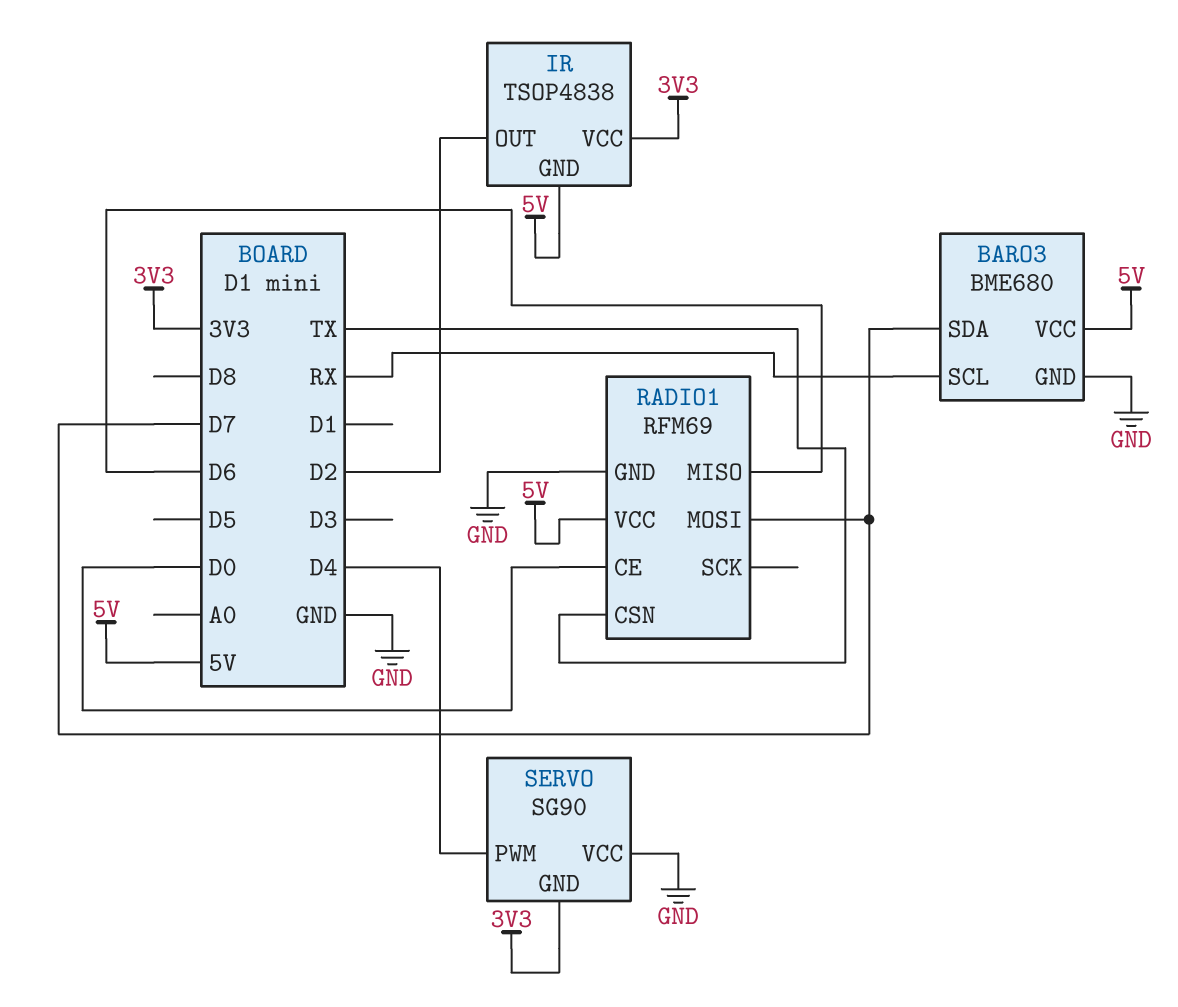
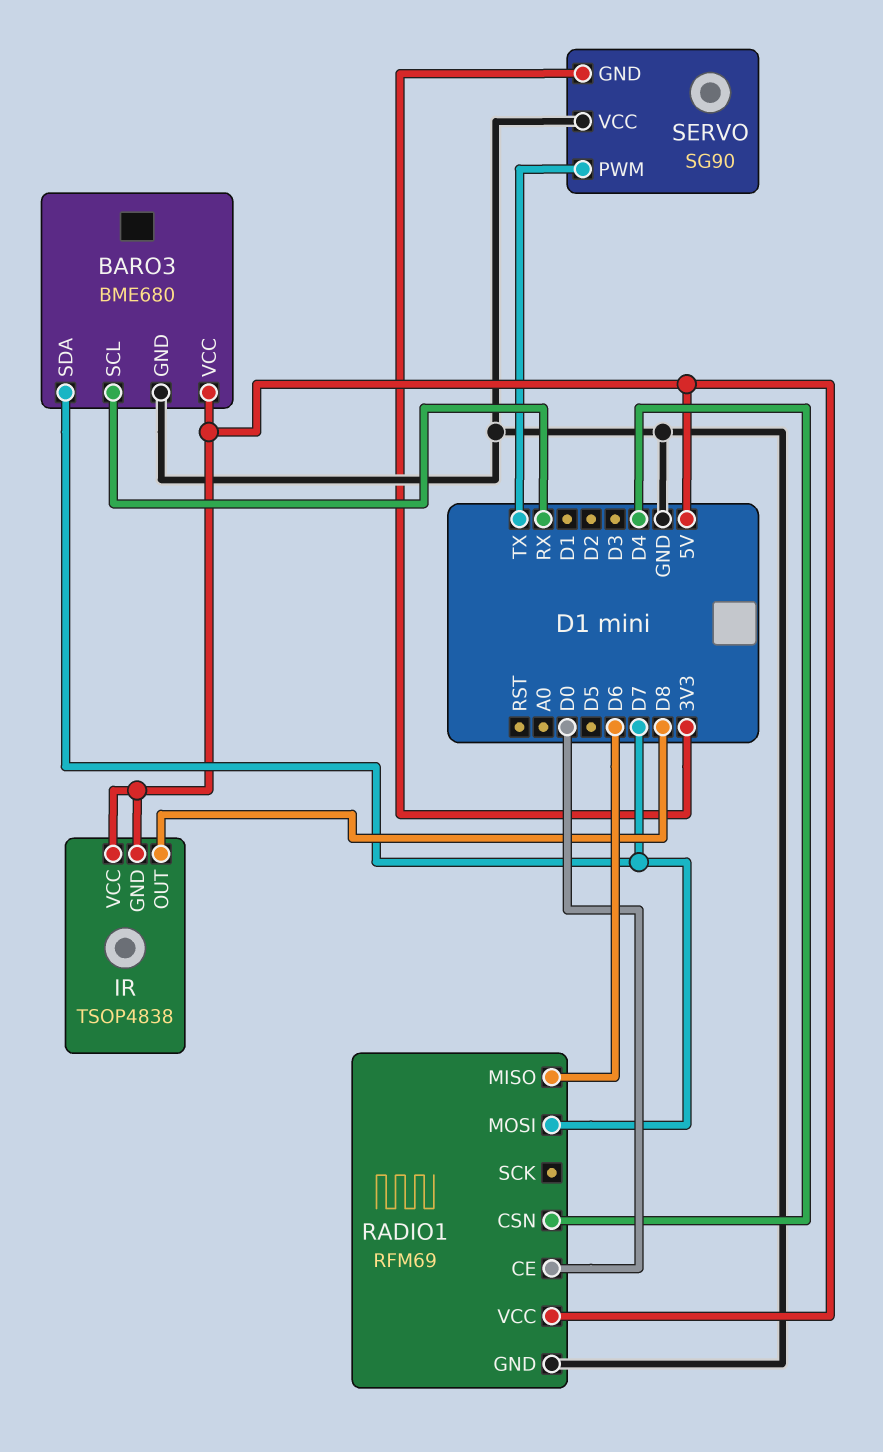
IR pin OUT: D2 -> D8
IR pin VCC: 3V3 -> 5V
RADIO1 pin CSN: TX -> D4
SERVO pin PWM: D4 -> TX

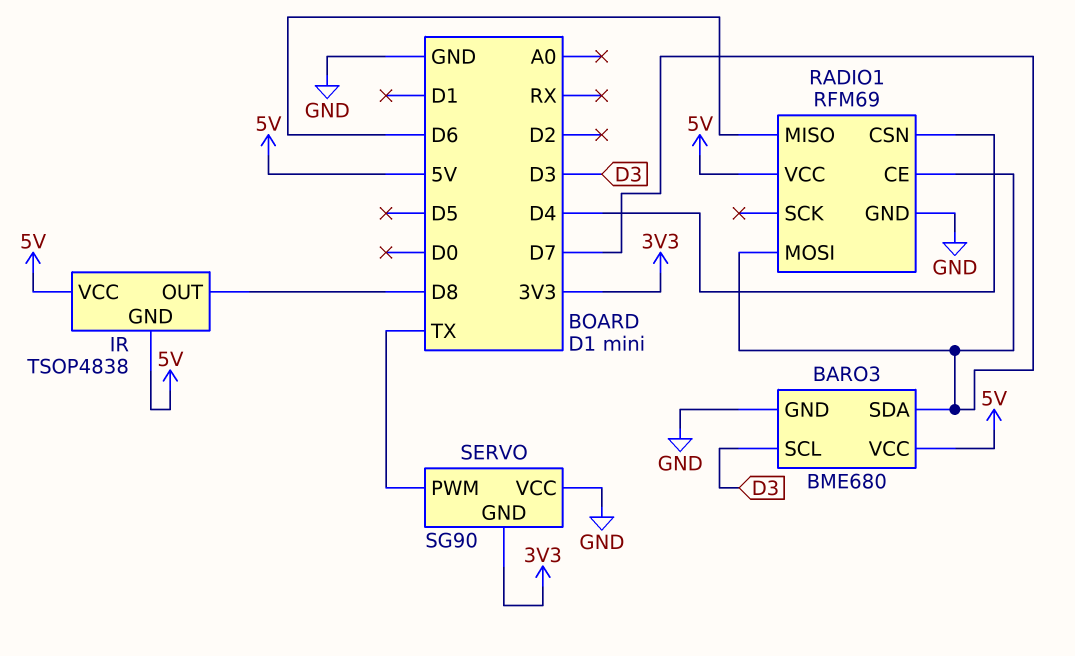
BARO3 pin SCL: RX -> D3
RADIO1 pin CE: D0 -> D7

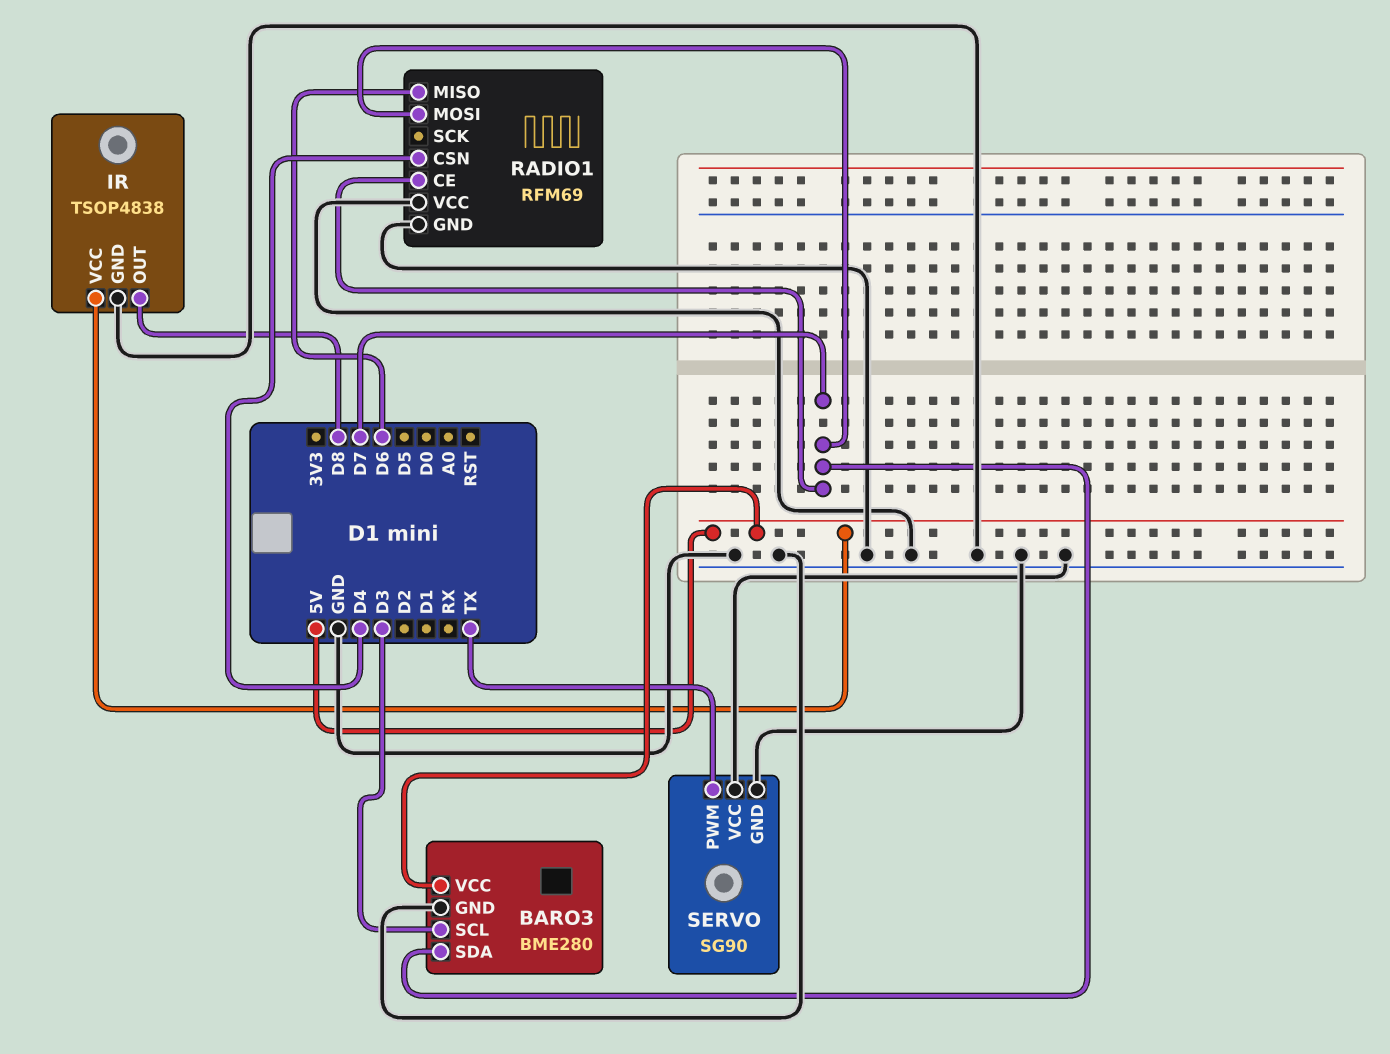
BARO3: BME680 -> BME280
IR pin GND: 5V -> GND
RADIO1 pin VCC: 5V -> GND
SERVO pin GND: 3V3 -> GND

